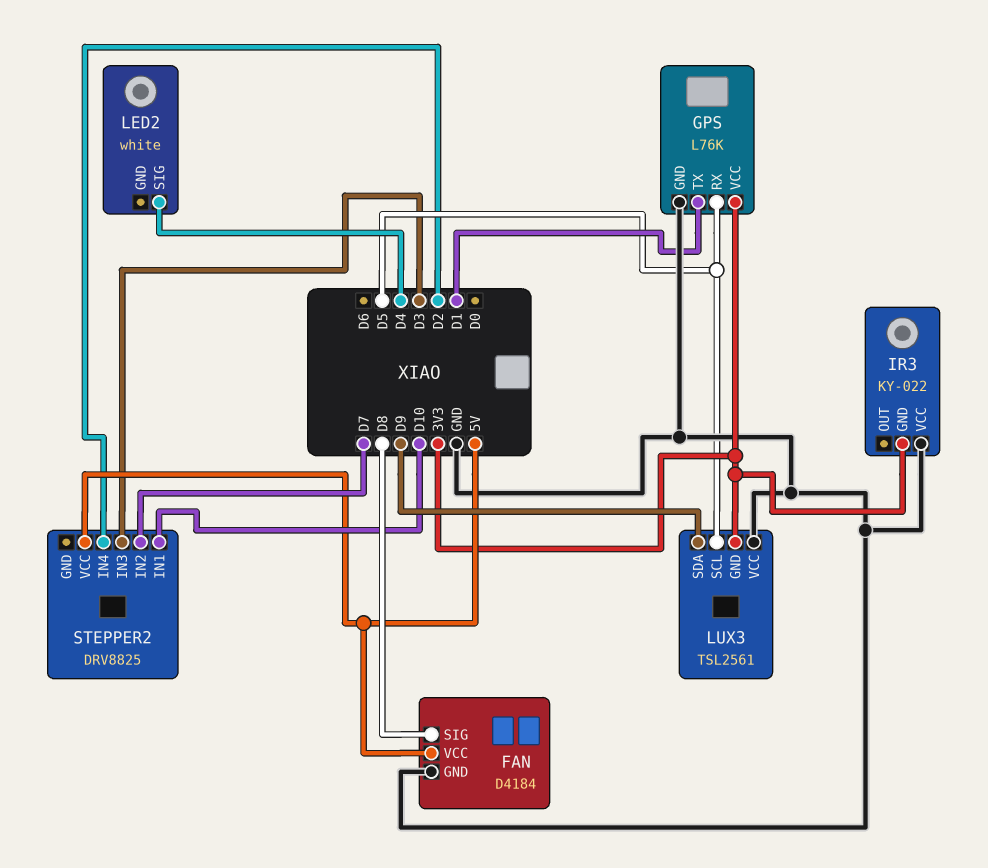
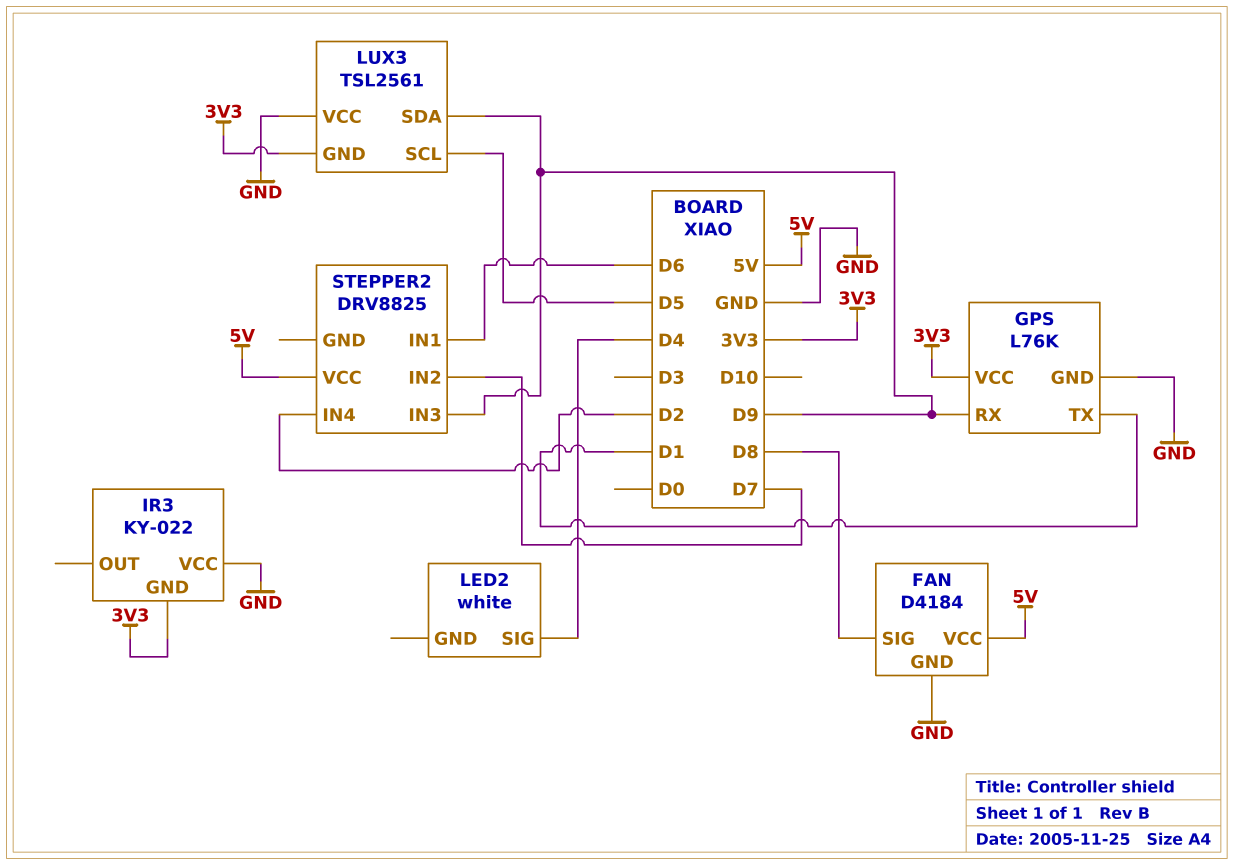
GPS pin RX: D5 -> D9
STEPPER2 pin IN1: D10 -> D6
STEPPER2 pin IN3: D3 -> D9

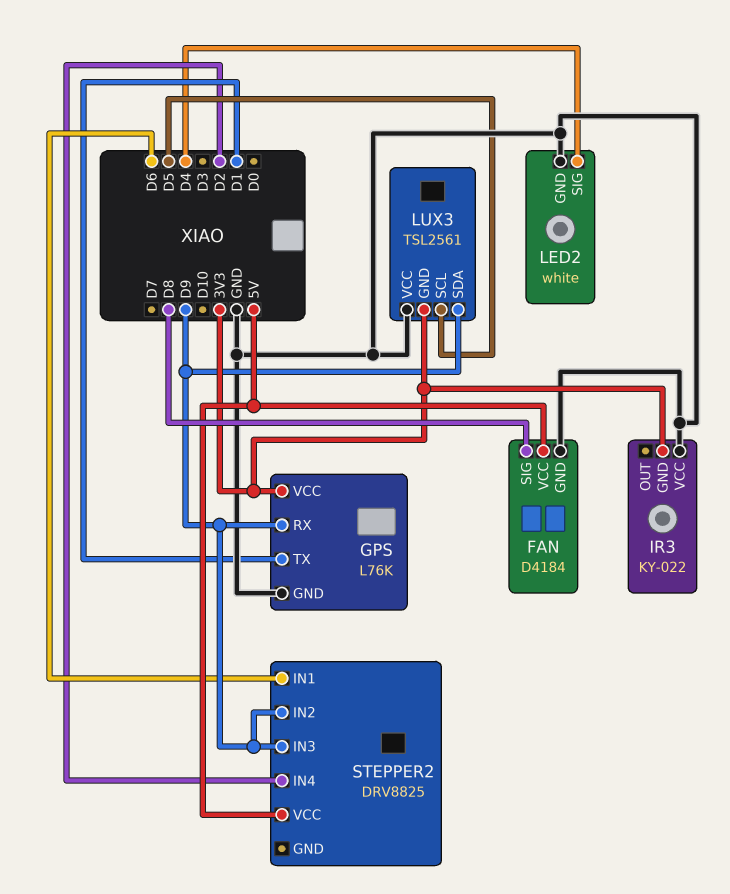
LED2 pin GND: none -> GND
STEPPER2 pin IN2: D7 -> D9

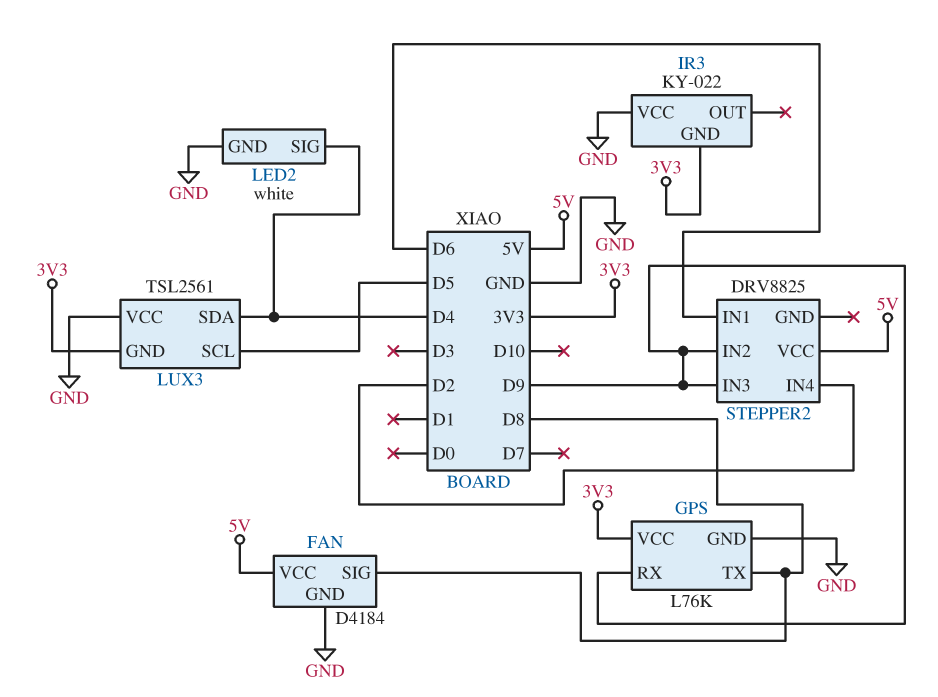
GPS pin TX: D1 -> D8
LUX3 pin SDA: D9 -> D4

